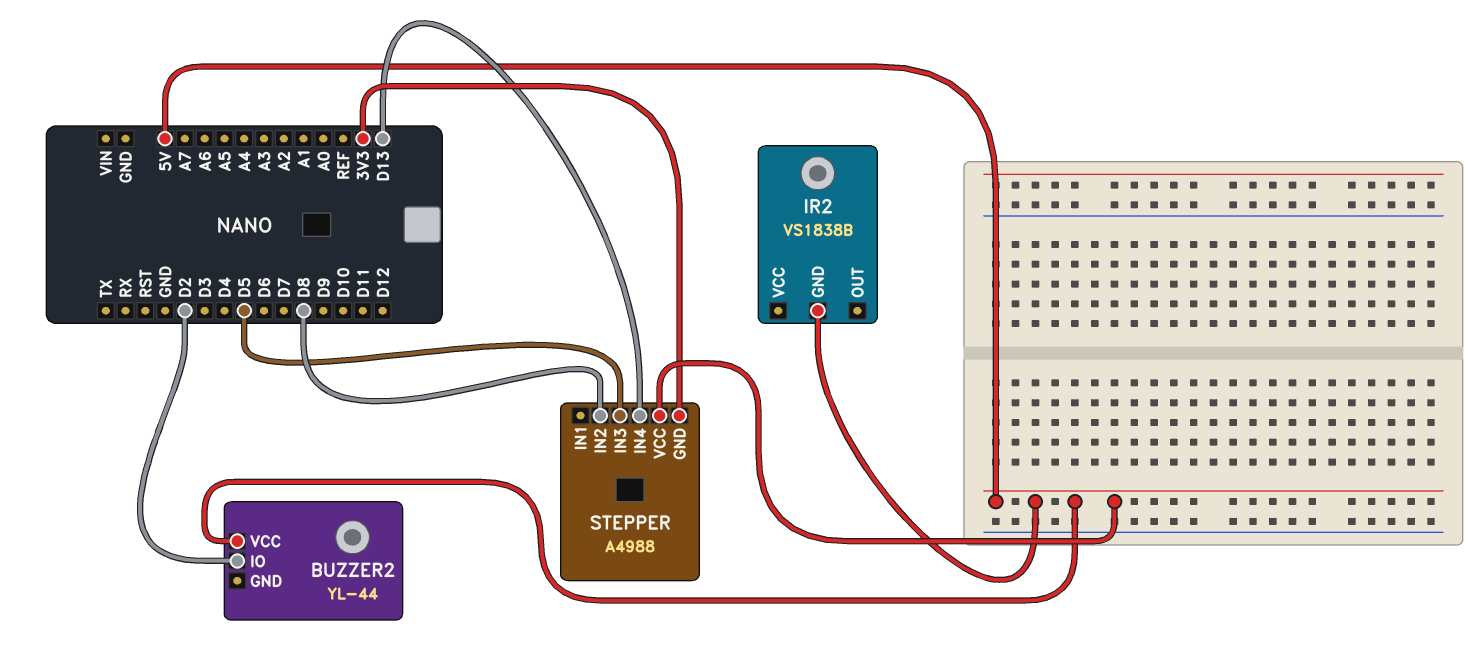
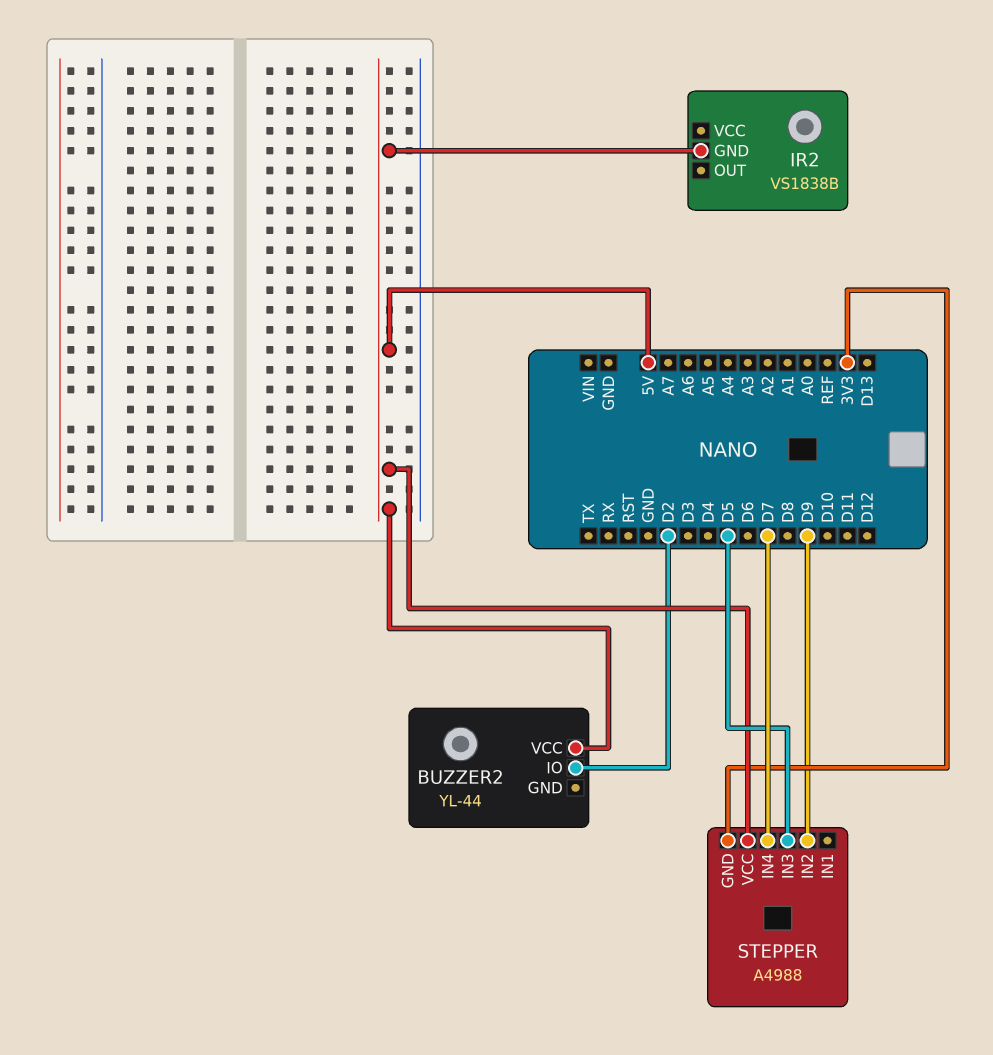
STEPPER pin IN2: D8 -> D9
STEPPER pin IN4: D13 -> D7

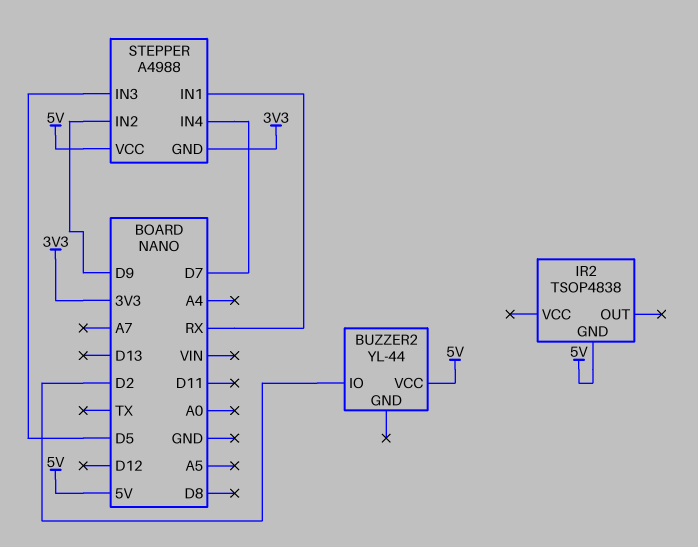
IR2: VS1838B -> TSOP4838
STEPPER pin IN1: none -> RX

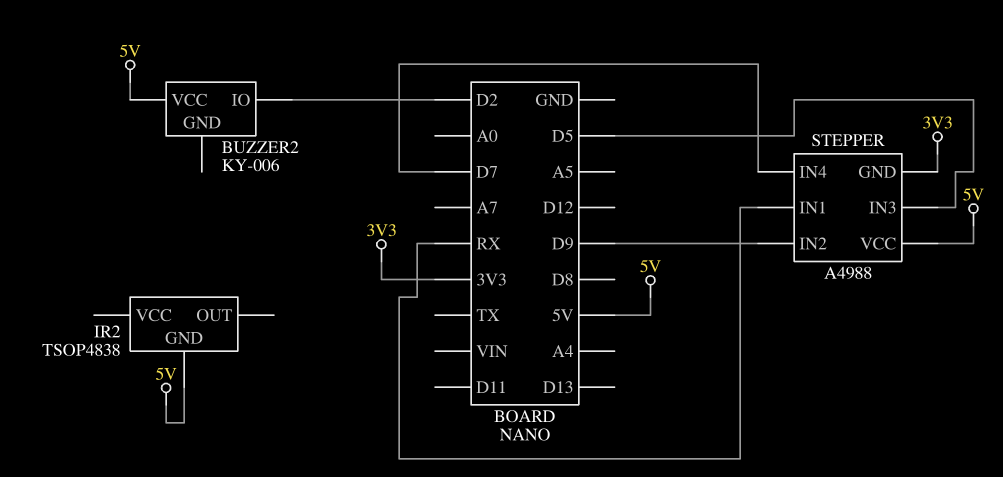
BUZZER2: YL-44 -> KY-006

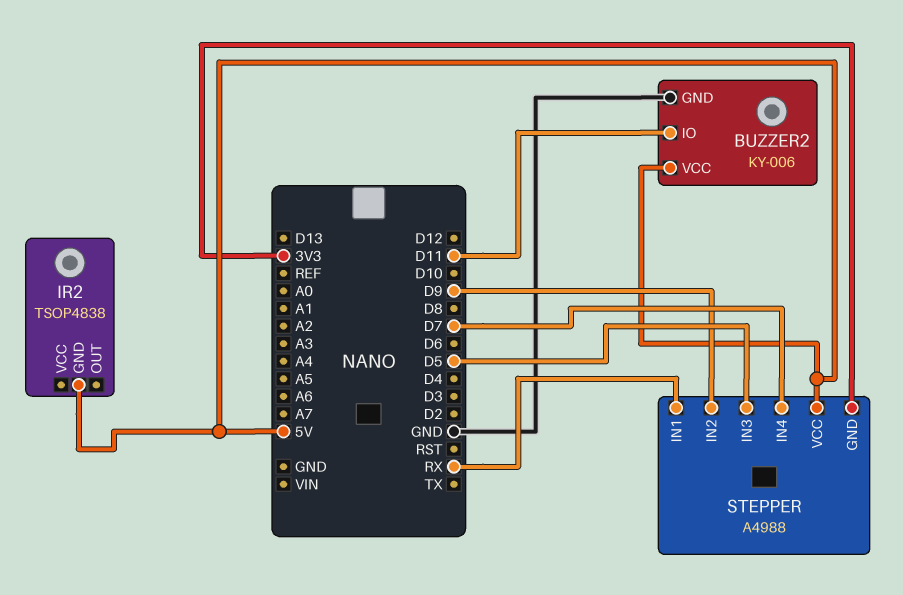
BUZZER2 pin GND: none -> GND
BUZZER2 pin IO: D2 -> D11

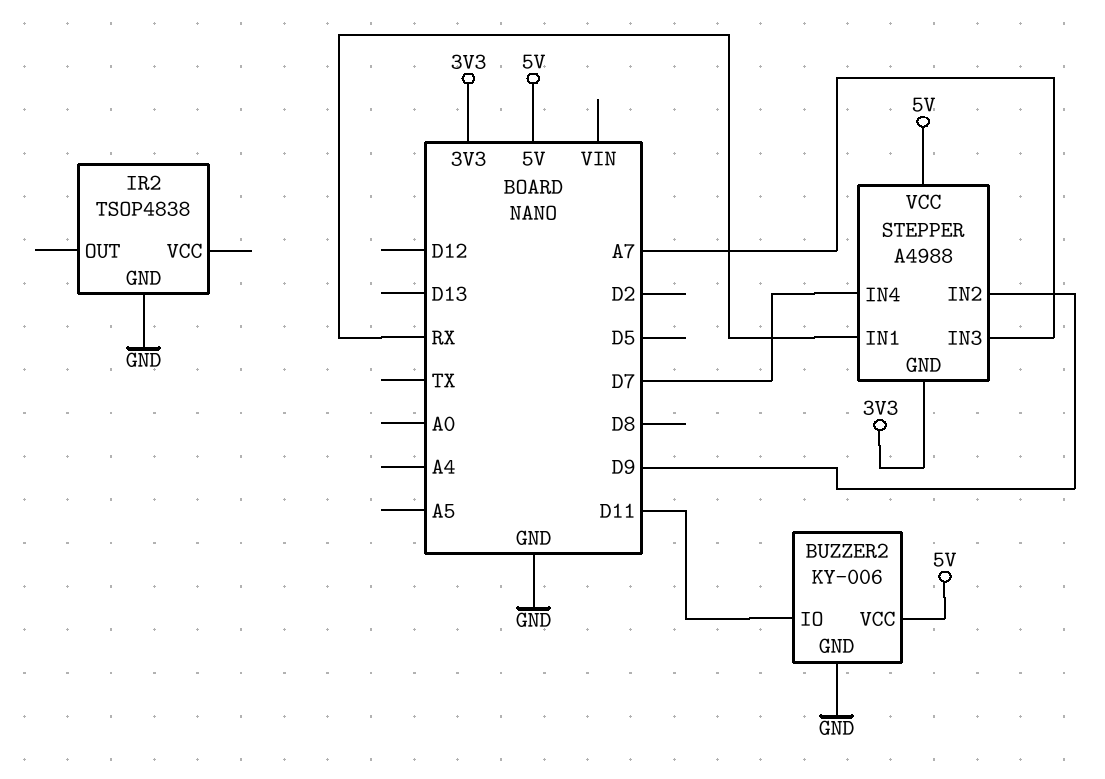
IR2 pin GND: 5V -> GND
STEPPER pin IN3: D5 -> A7

